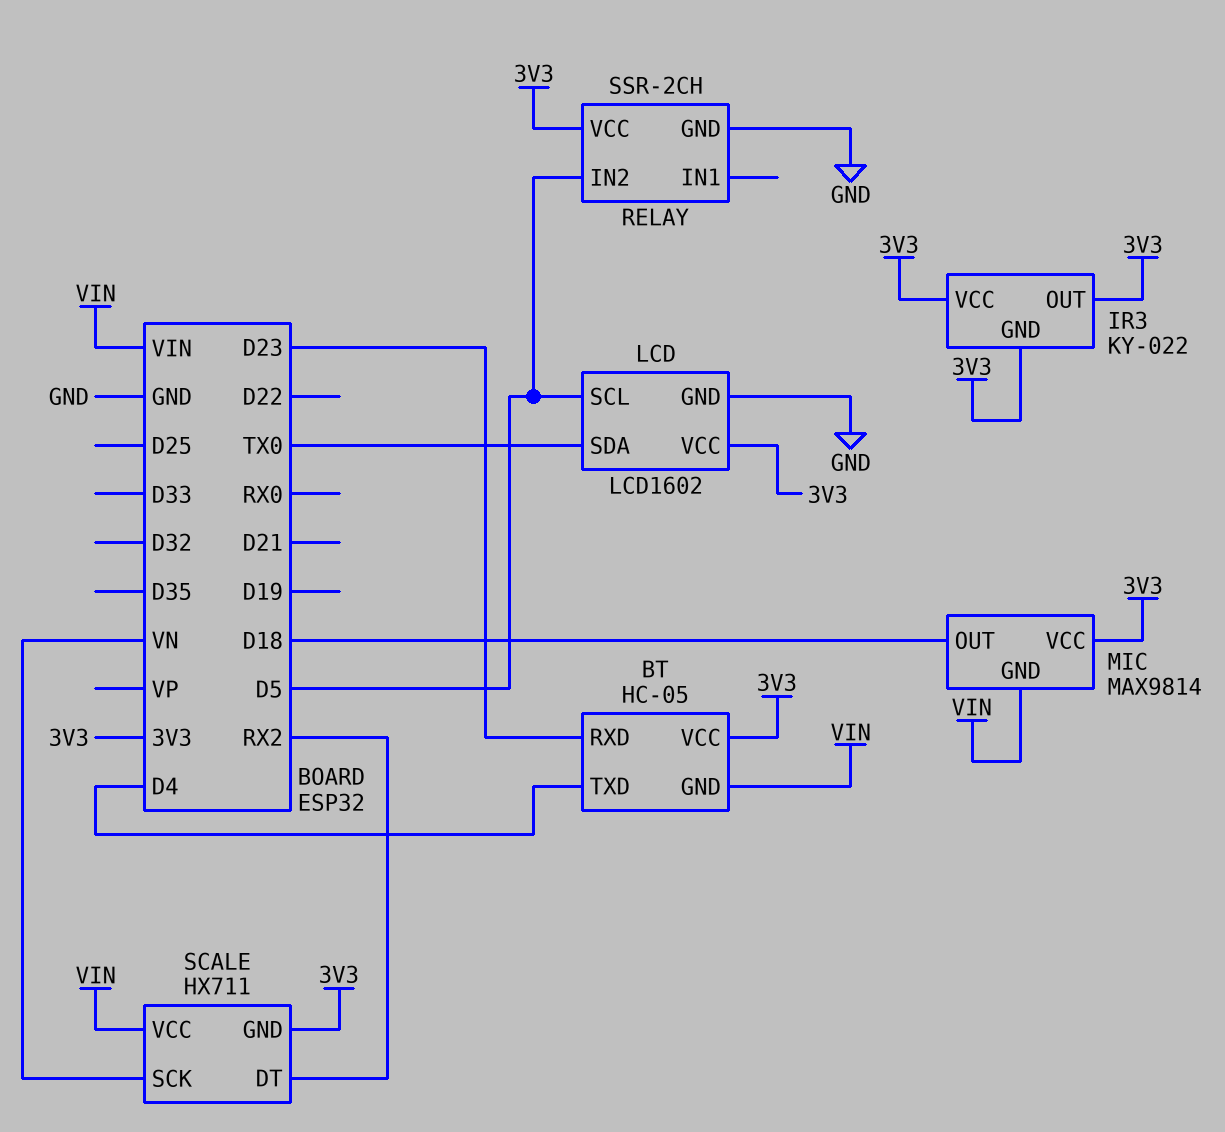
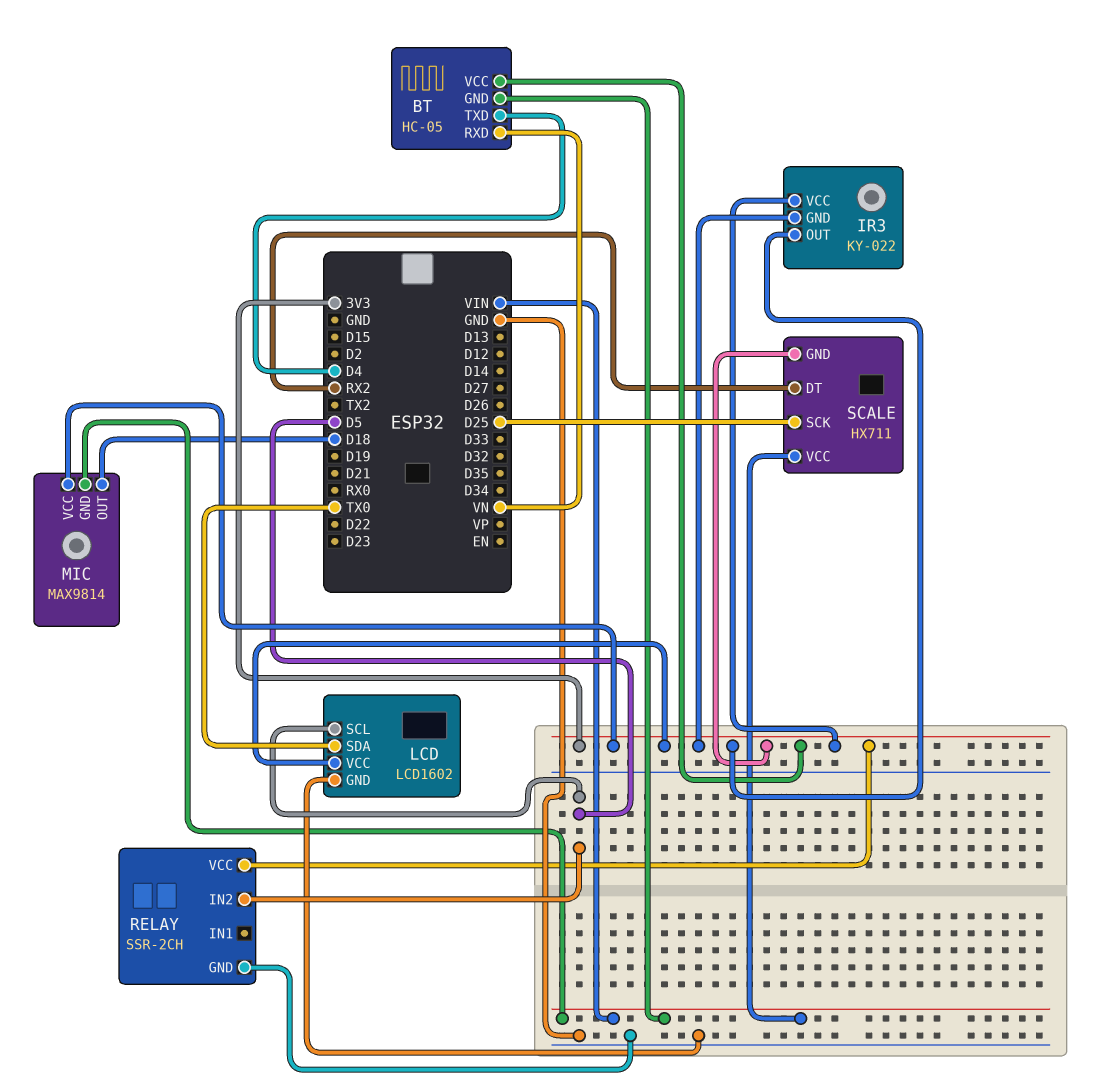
BT pin RXD: D23 -> VN
SCALE pin SCK: VN -> D25

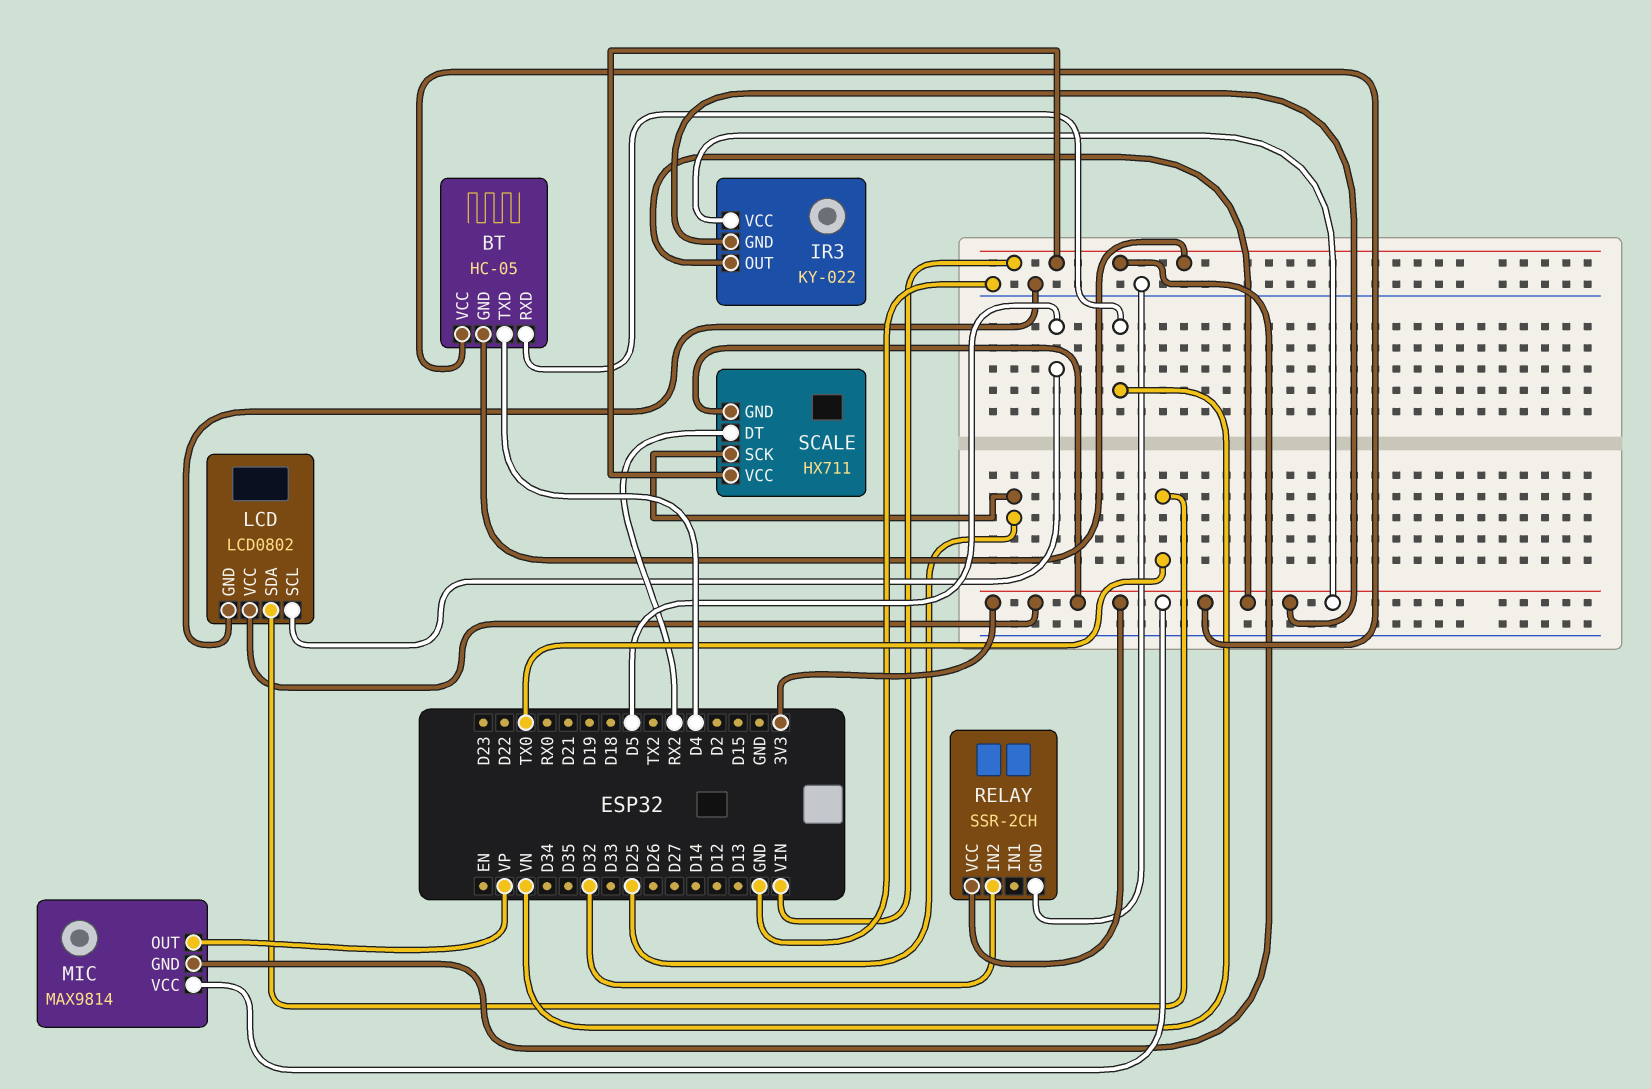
LCD: LCD1602 -> LCD0802
MIC pin OUT: D18 -> VP
RELAY pin IN2: D5 -> D32

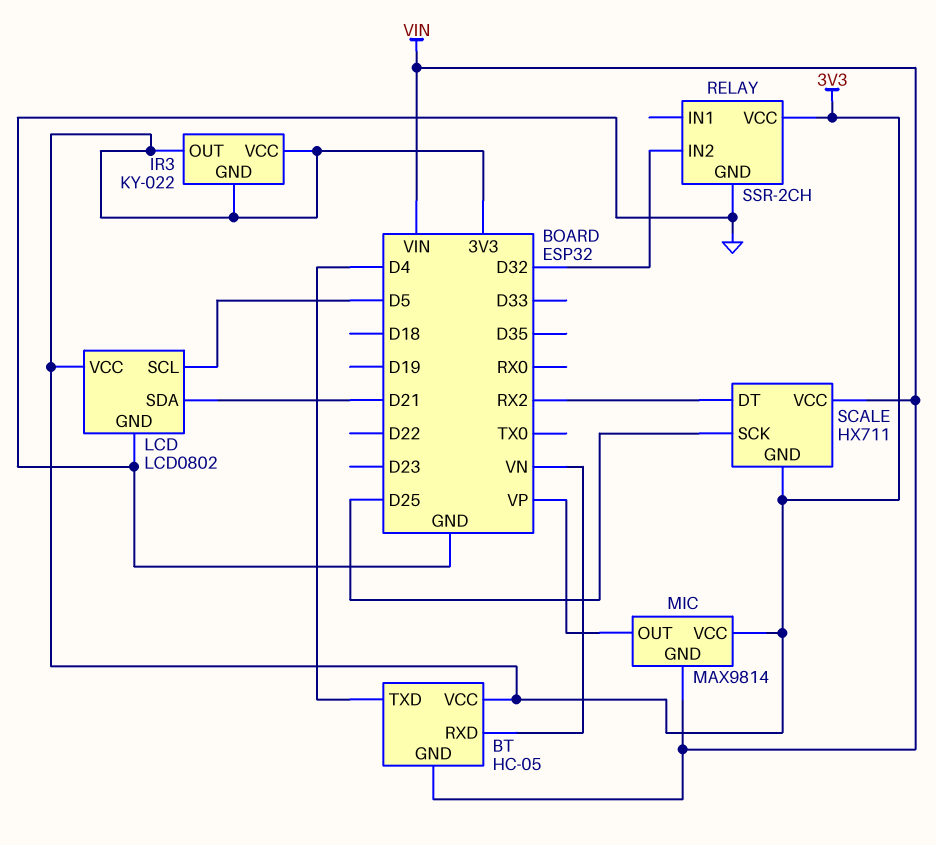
LCD pin SDA: TX0 -> D21

